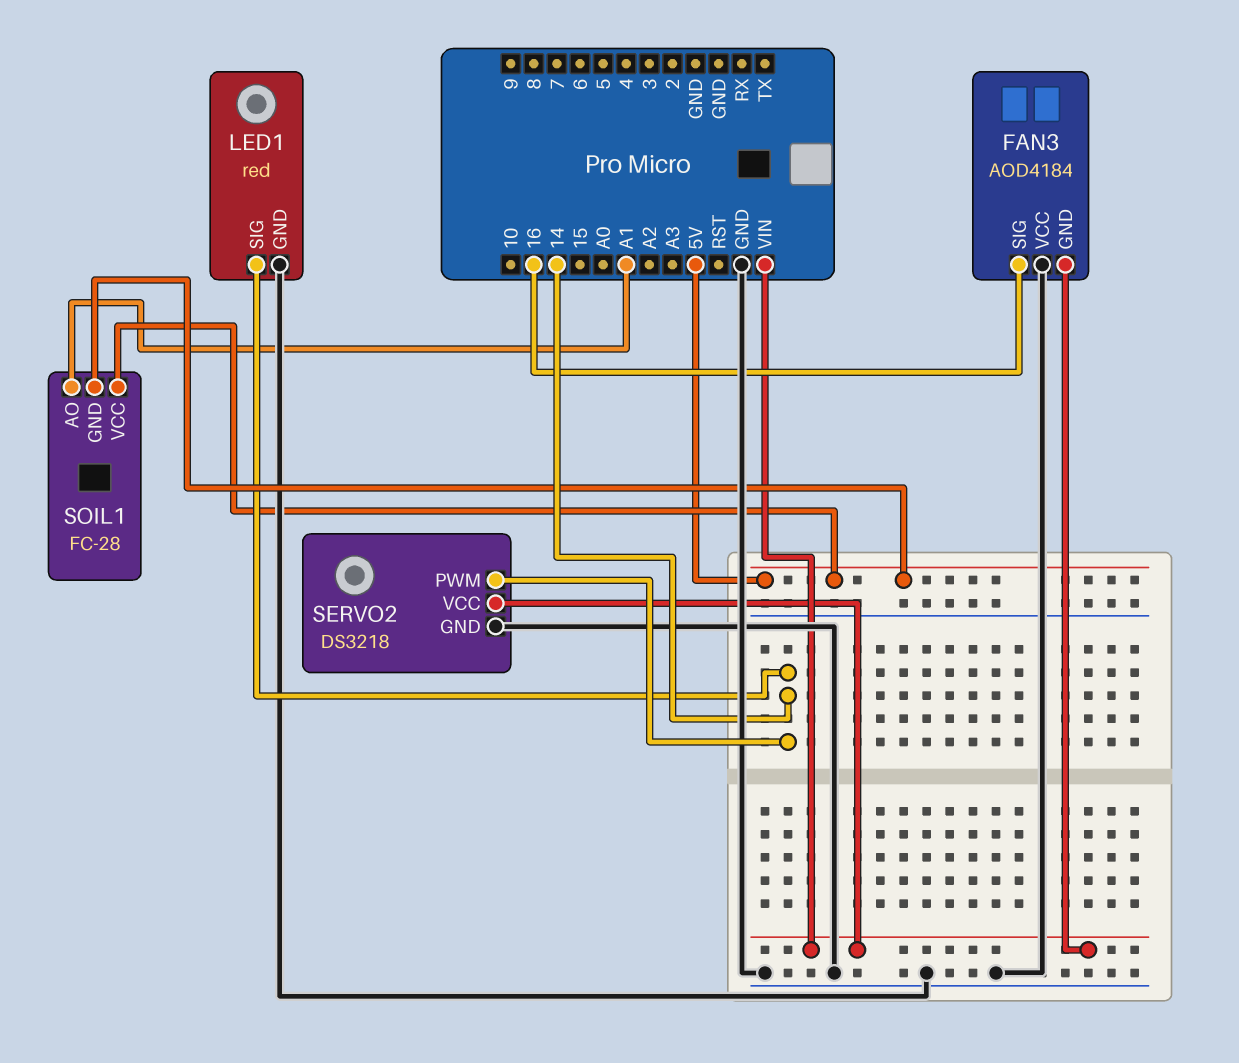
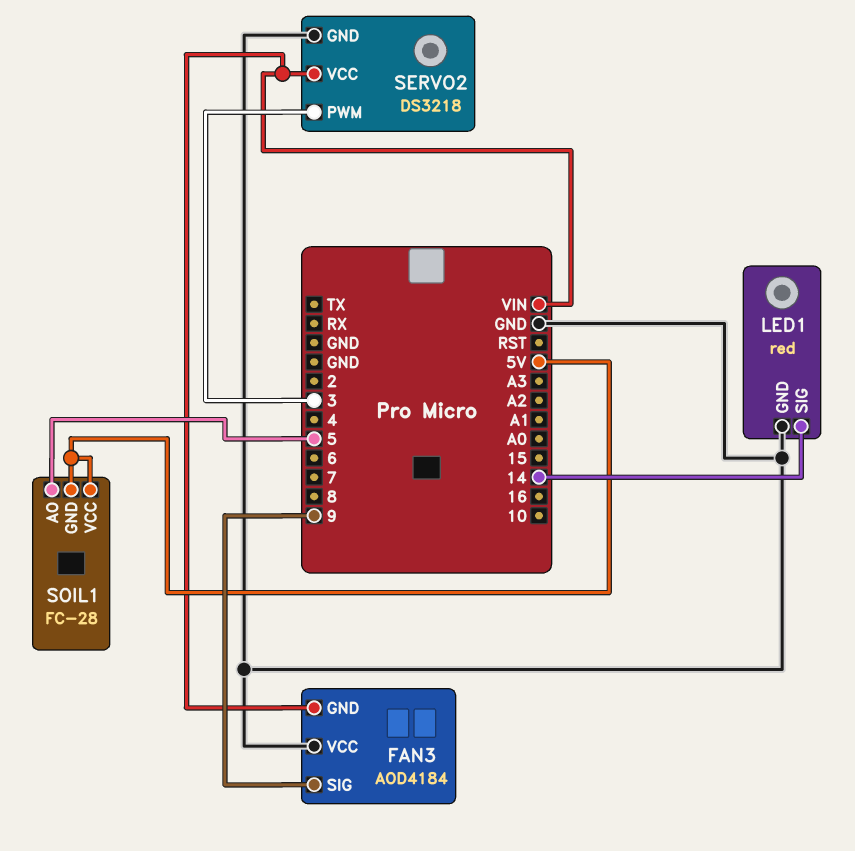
FAN3 pin SIG: 16 -> 9
SERVO2 pin PWM: 14 -> 3
SOIL1 pin AO: A1 -> 5

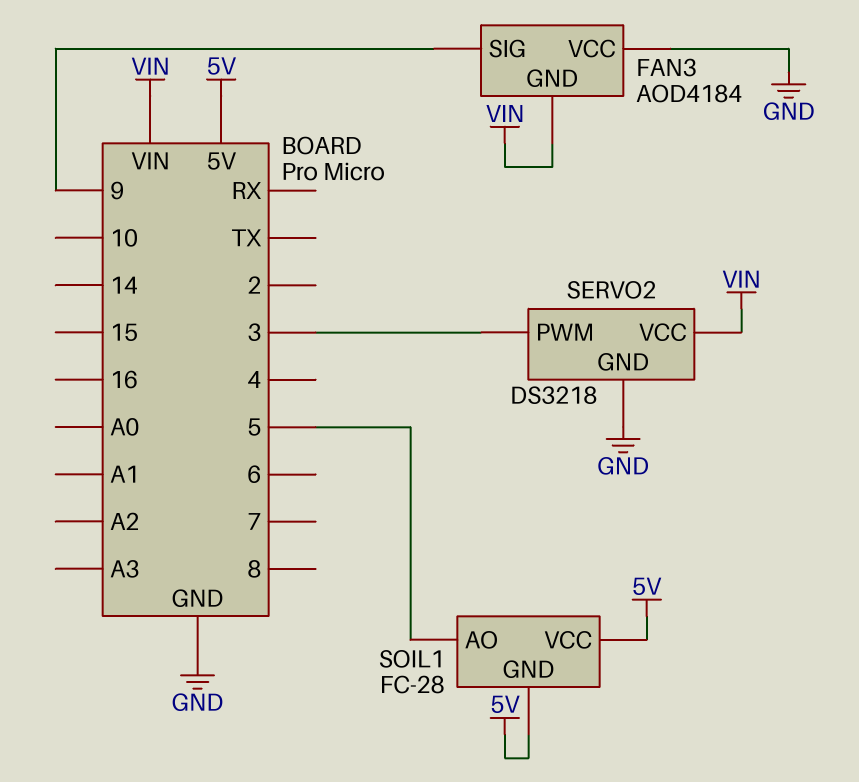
LED1: red -> none
LED1 pin GND: GND -> none
LED1 pin SIG: 14 -> none

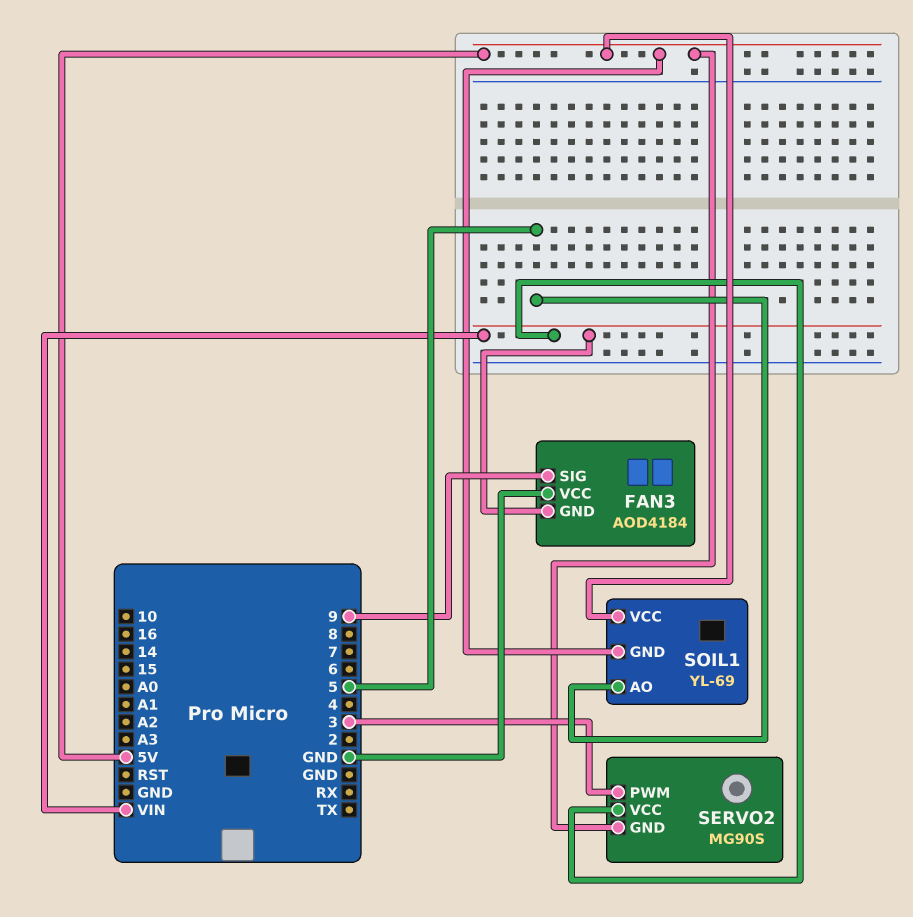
SERVO2: DS3218 -> MG90S
SERVO2 pin GND: GND -> 5V
SOIL1: FC-28 -> YL-69

